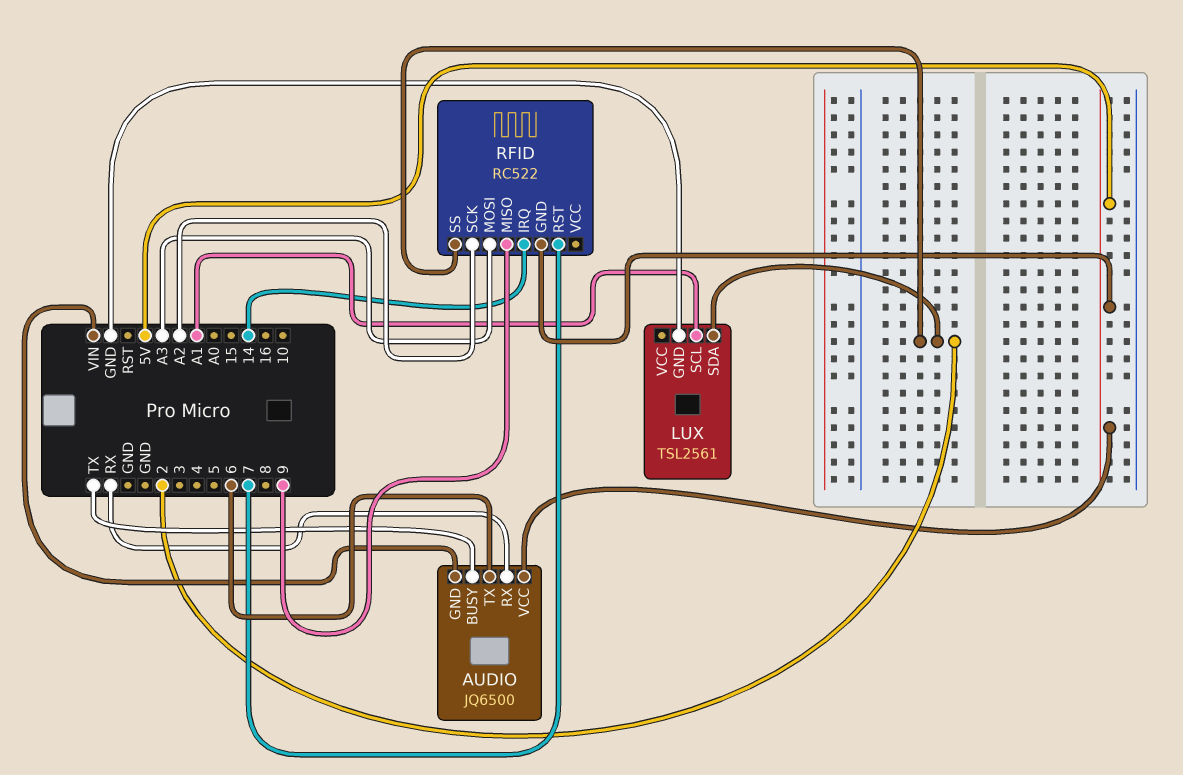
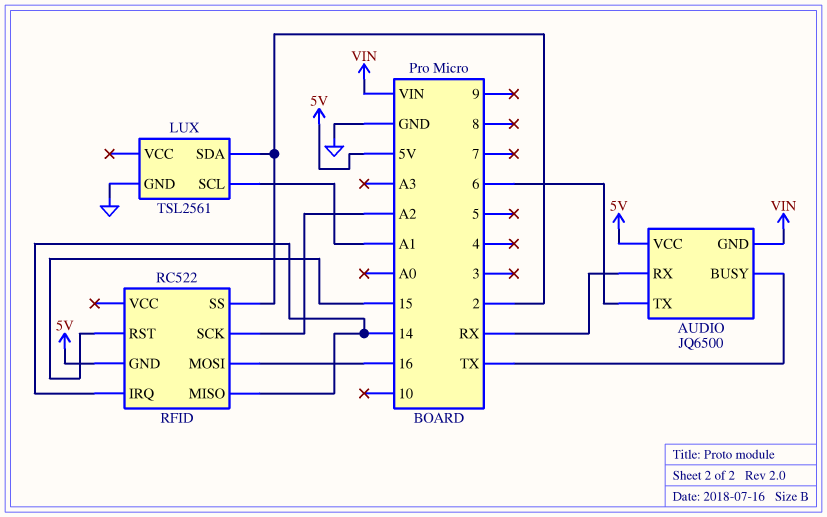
RFID pin MISO: 9 -> 14
RFID pin MOSI: A3 -> 16
RFID pin RST: 7 -> 15

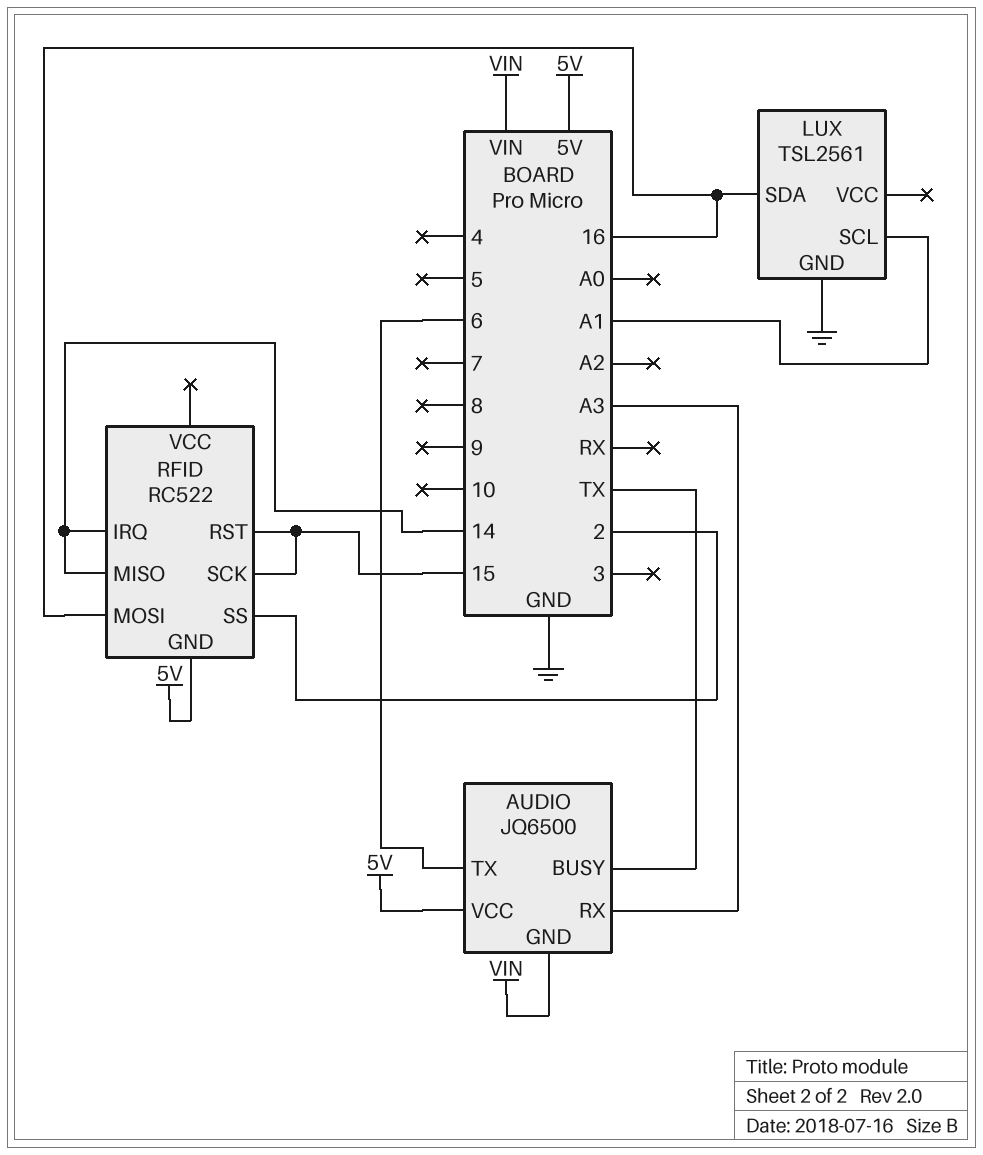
AUDIO pin RX: RX -> A3
LUX pin SDA: 2 -> 16
RFID pin SCK: A2 -> 15

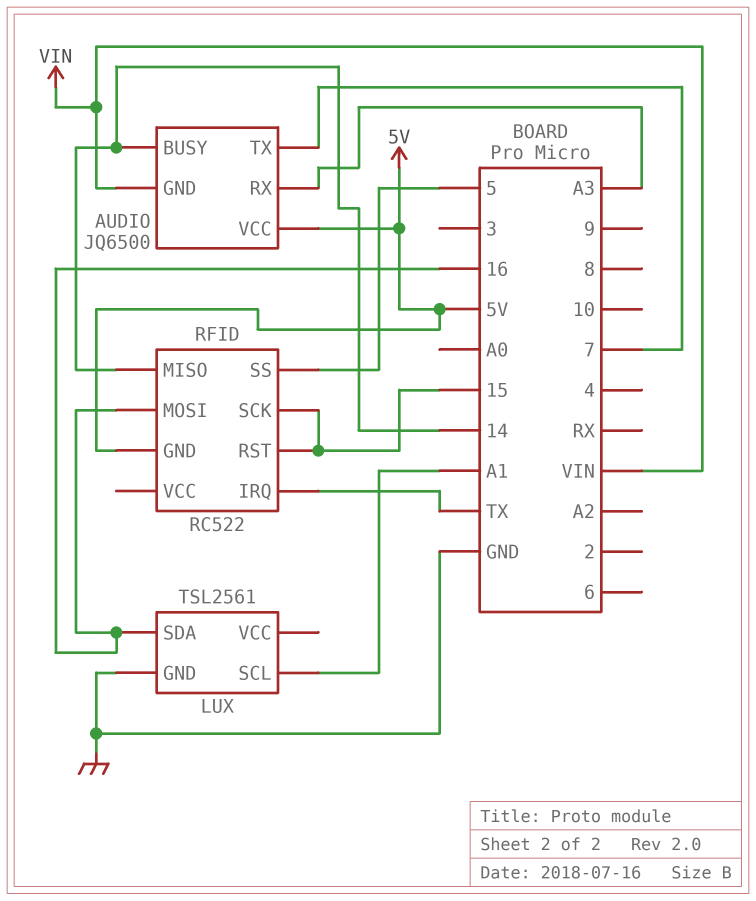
AUDIO pin BUSY: TX -> 14
AUDIO pin TX: 6 -> 7
RFID pin IRQ: 14 -> TX
RFID pin SS: 2 -> 5

